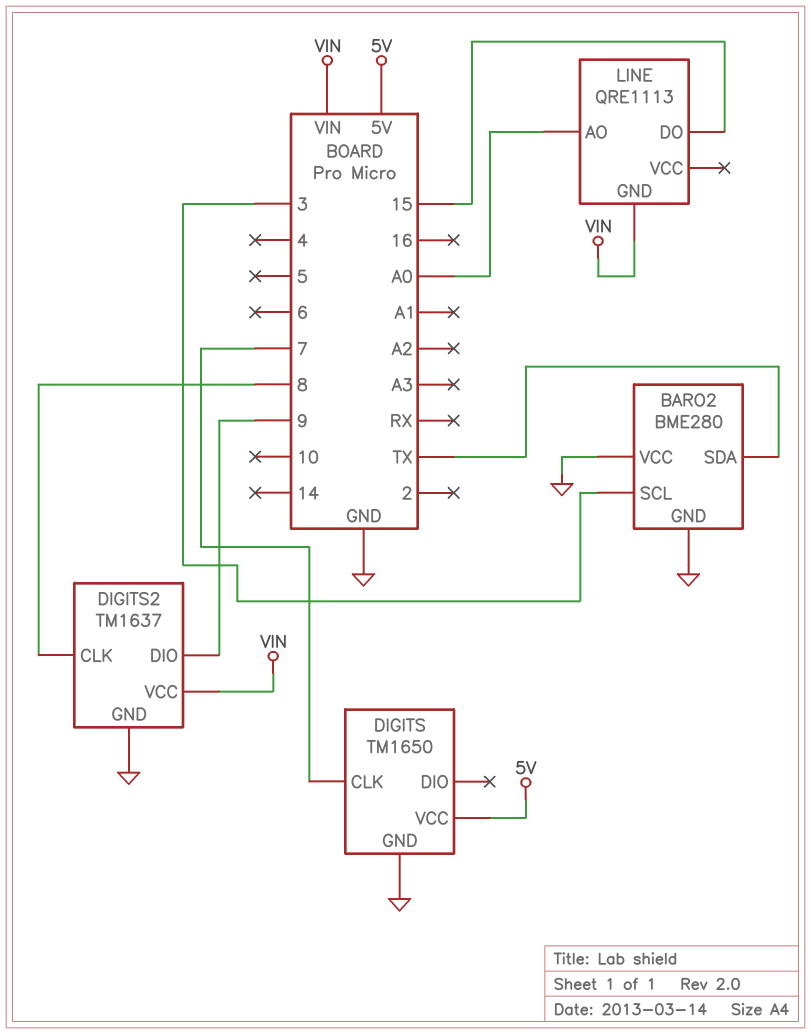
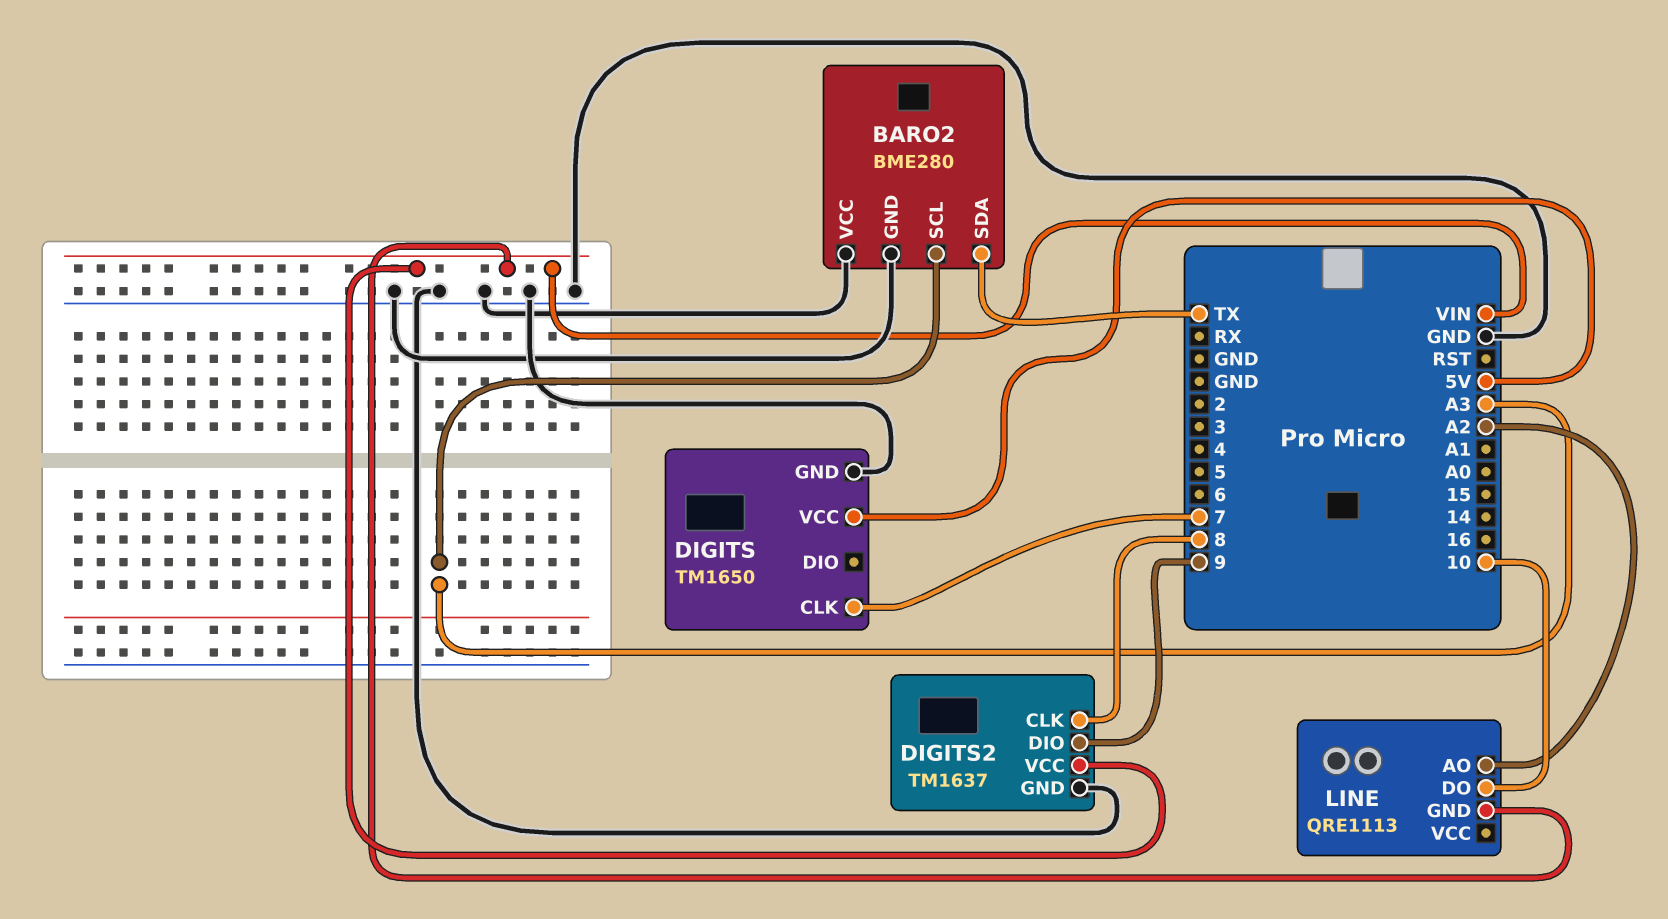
BARO2 pin SCL: 3 -> A3
LINE pin AO: A0 -> A2
LINE pin DO: 15 -> 10

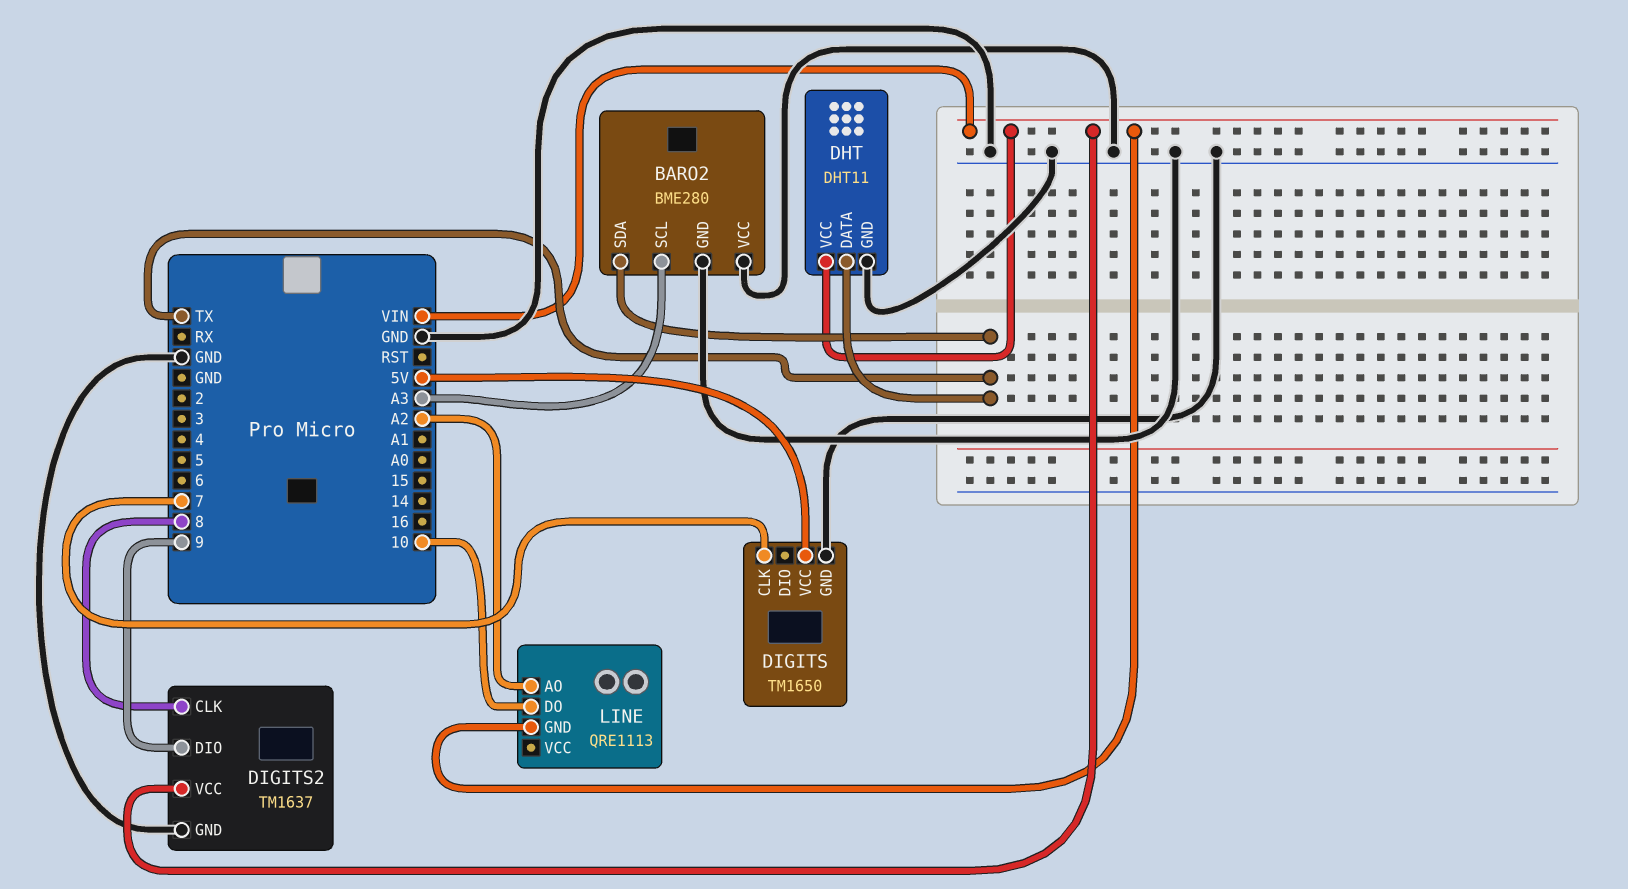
DHT: none -> DHT11
DHT pin DATA: none -> TX
DHT pin GND: none -> GND
DHT pin VCC: none -> VIN

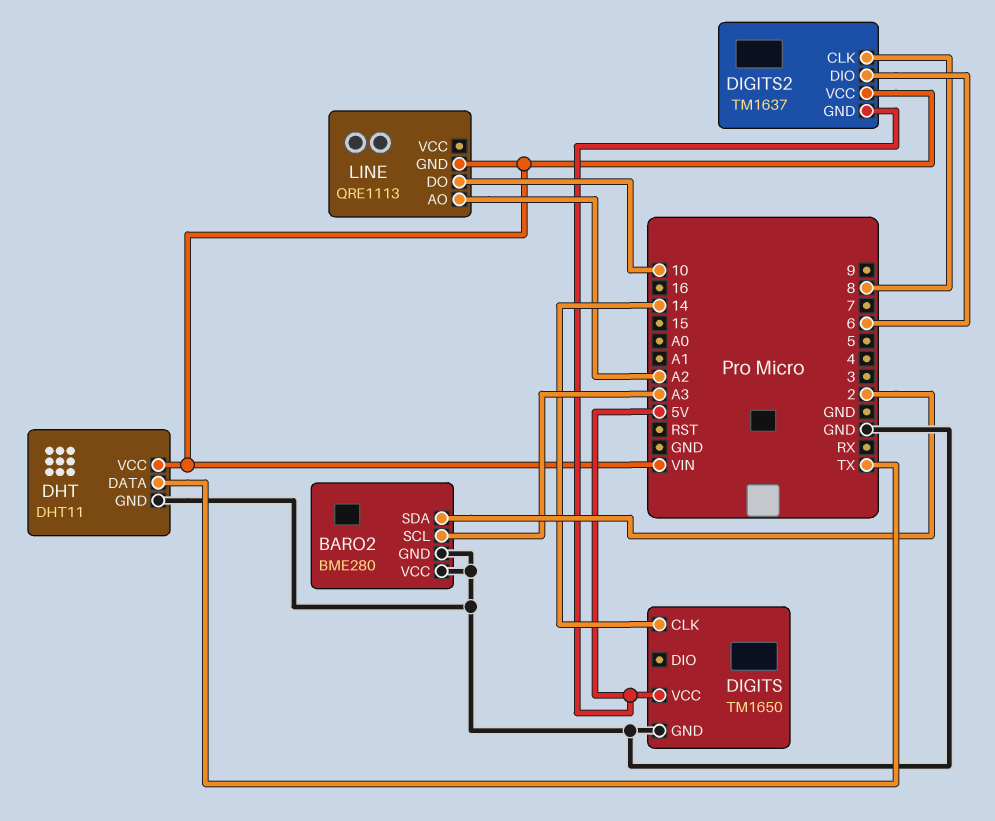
BARO2 pin SDA: TX -> 2
DIGITS pin CLK: 7 -> 14
DIGITS2 pin DIO: 9 -> 6
DIGITS2 pin GND: GND -> 5V

